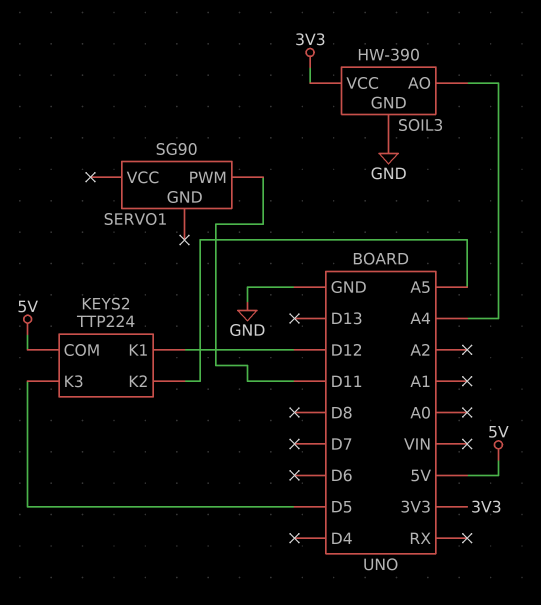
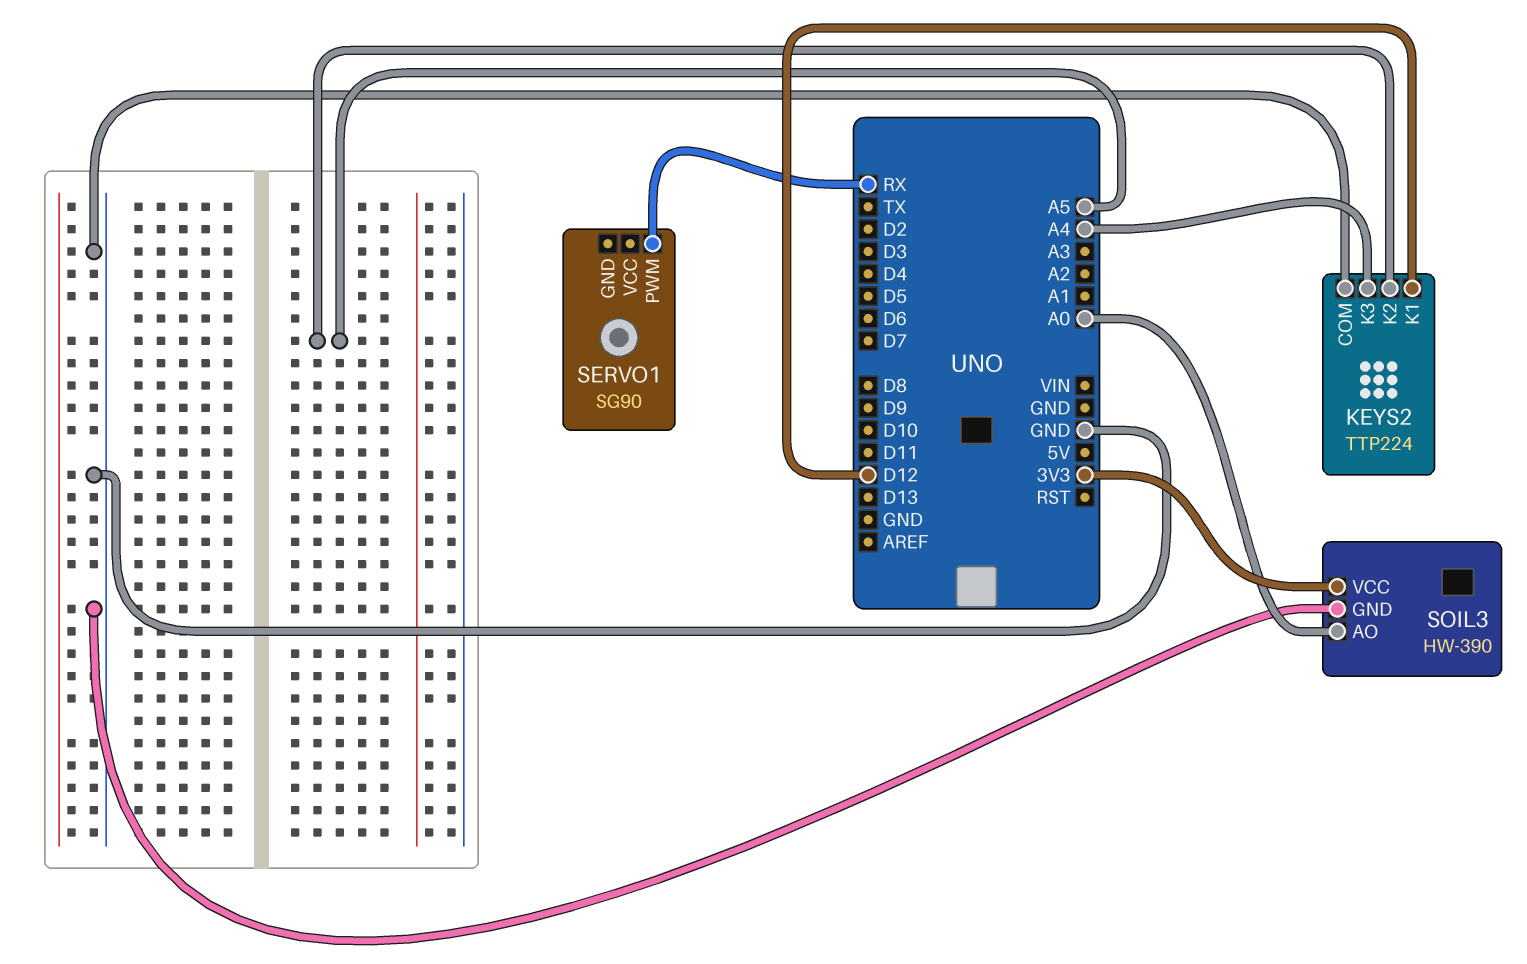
KEYS2 pin COM: 5V -> GND
KEYS2 pin K3: D5 -> A4
SERVO1 pin PWM: D11 -> RX
SOIL3 pin AO: A4 -> A0

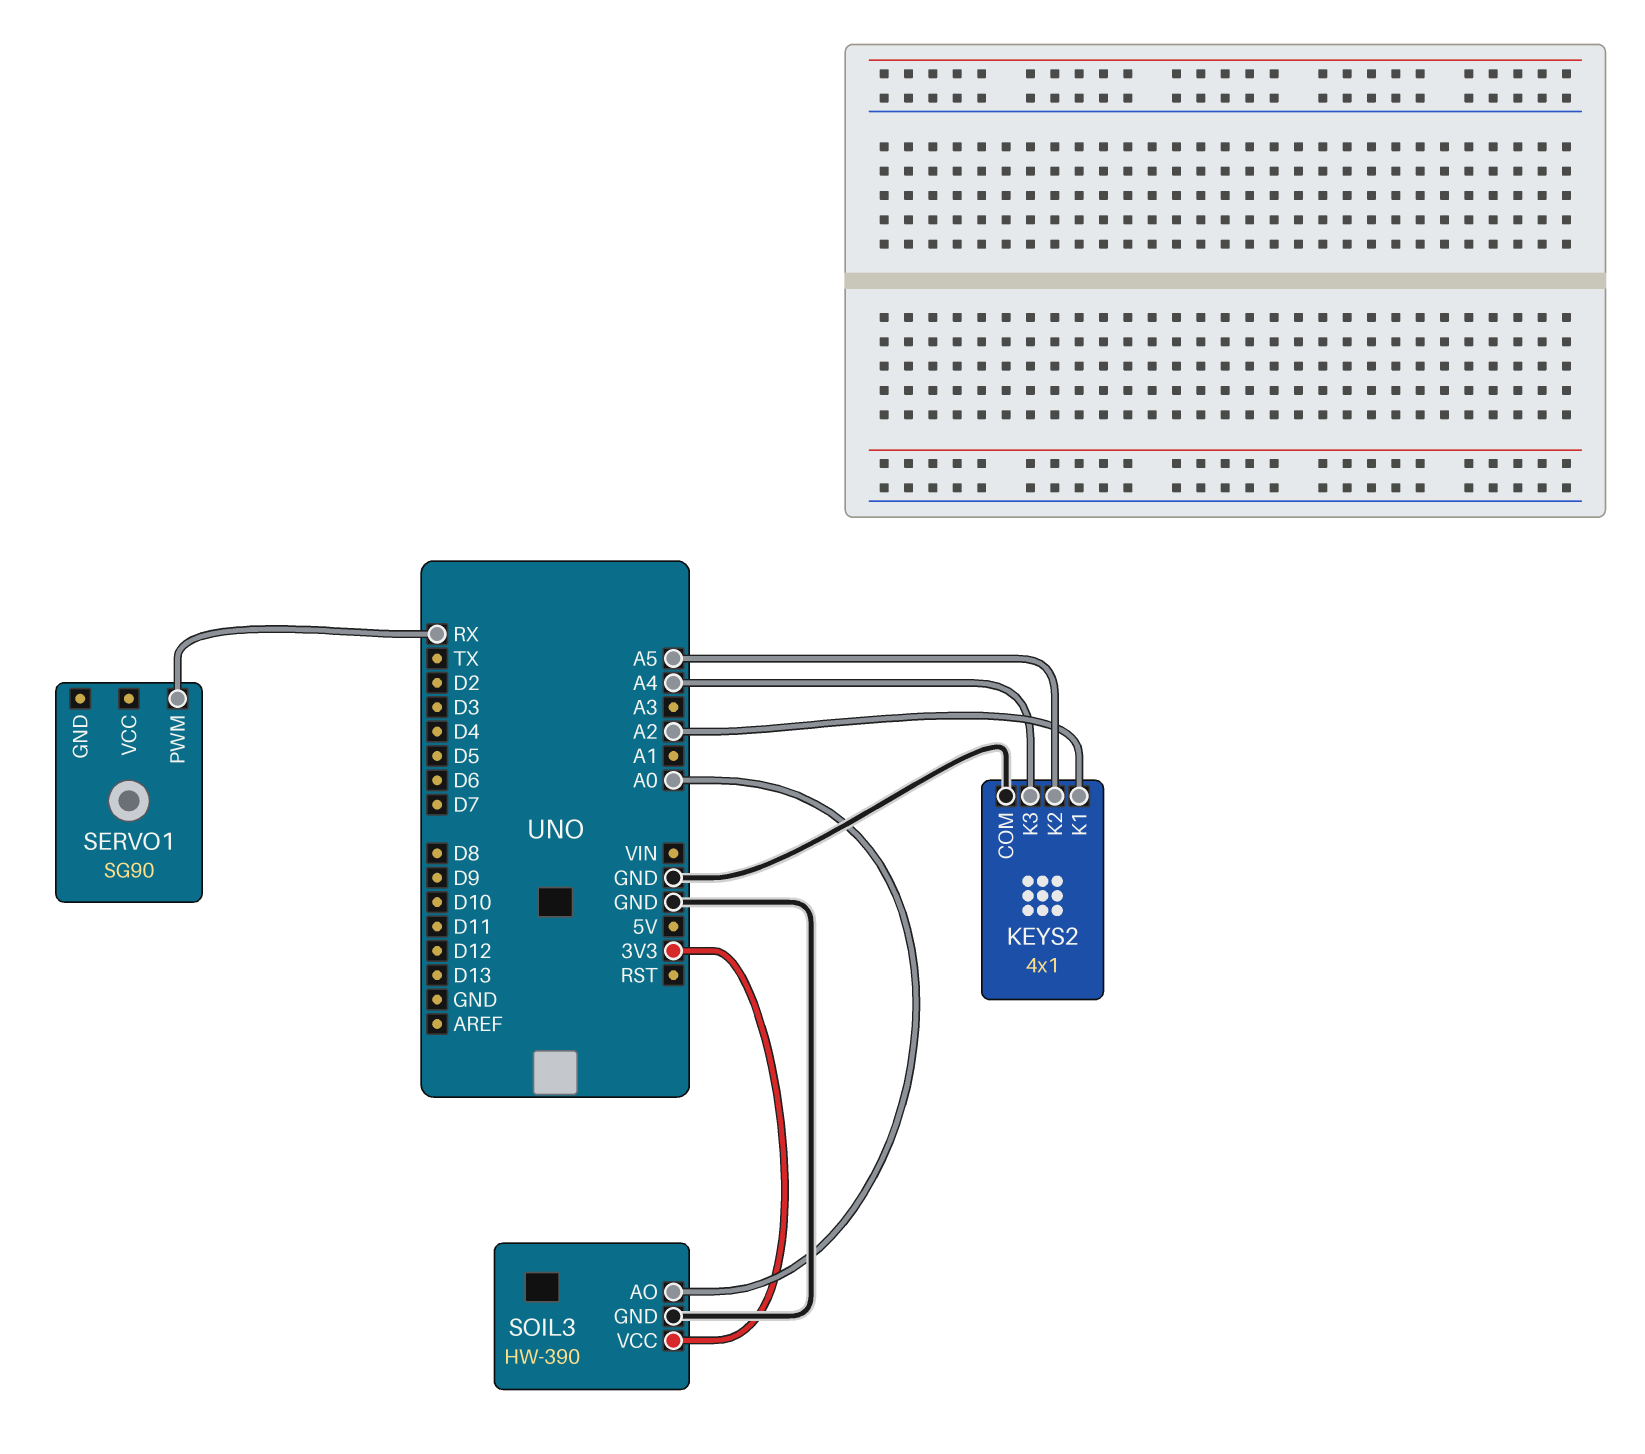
KEYS2: TTP224 -> 4x1
KEYS2 pin K1: D12 -> A2

